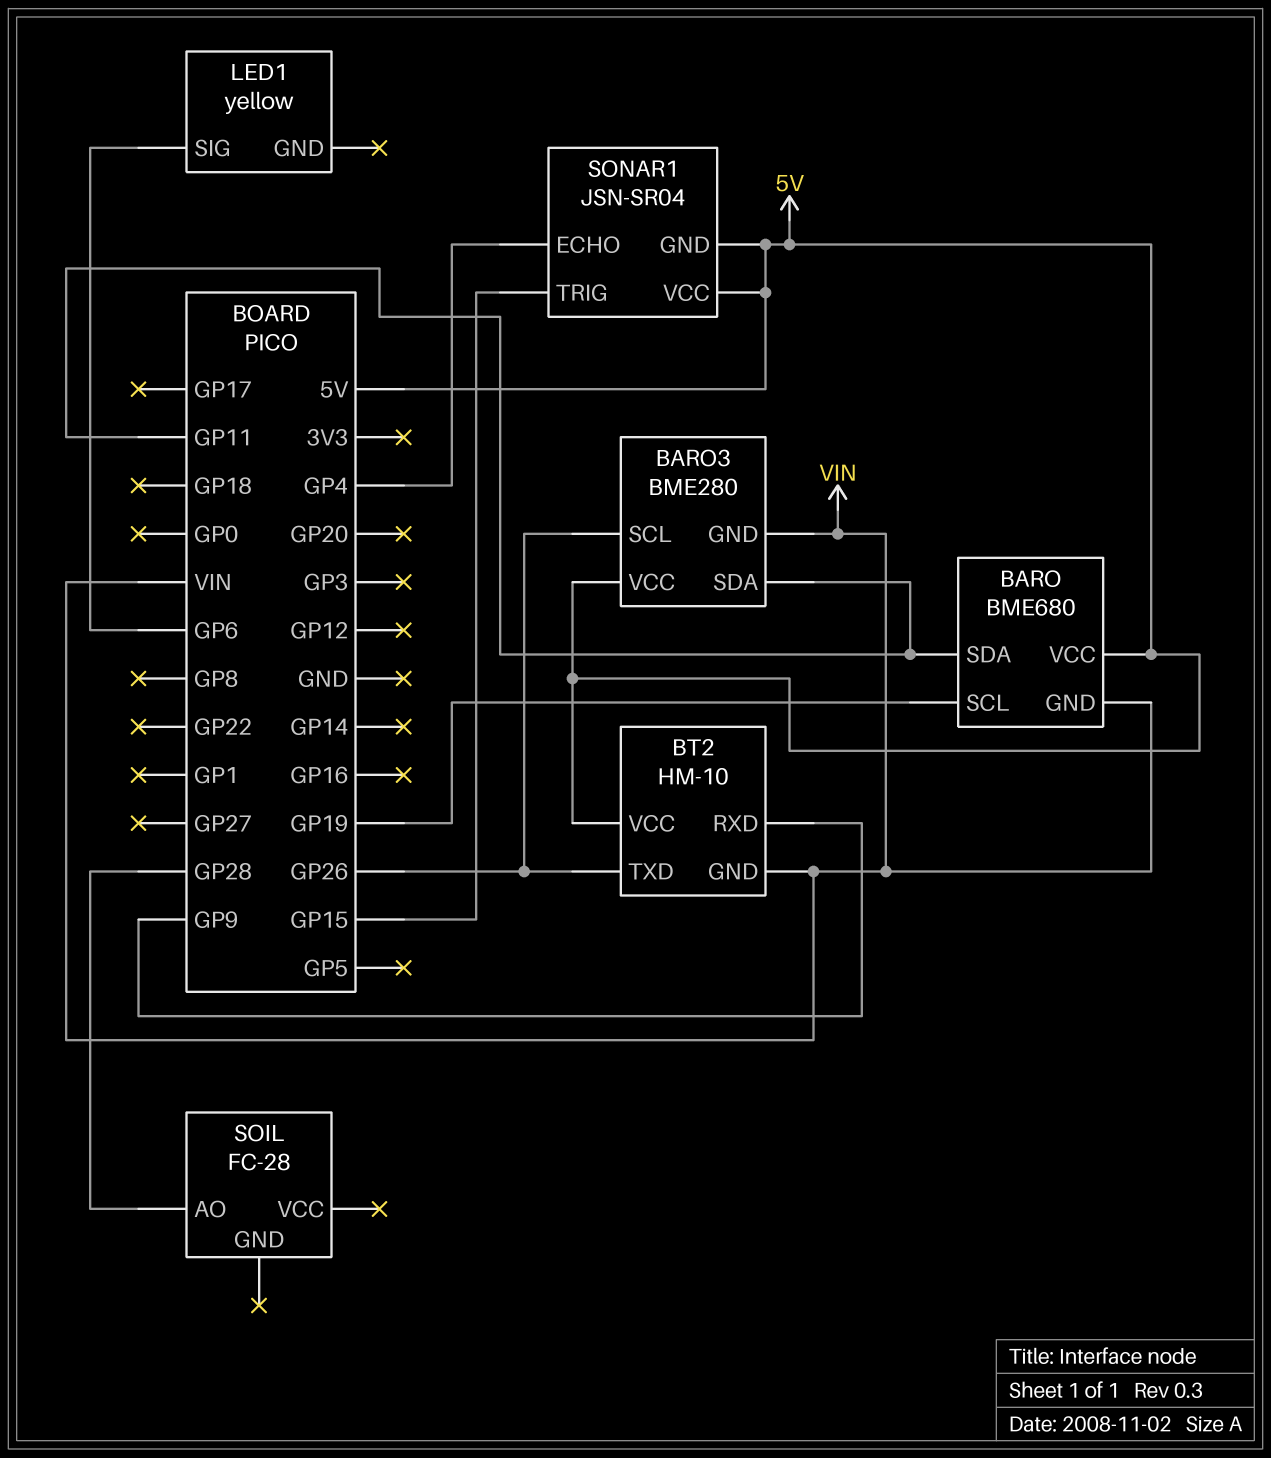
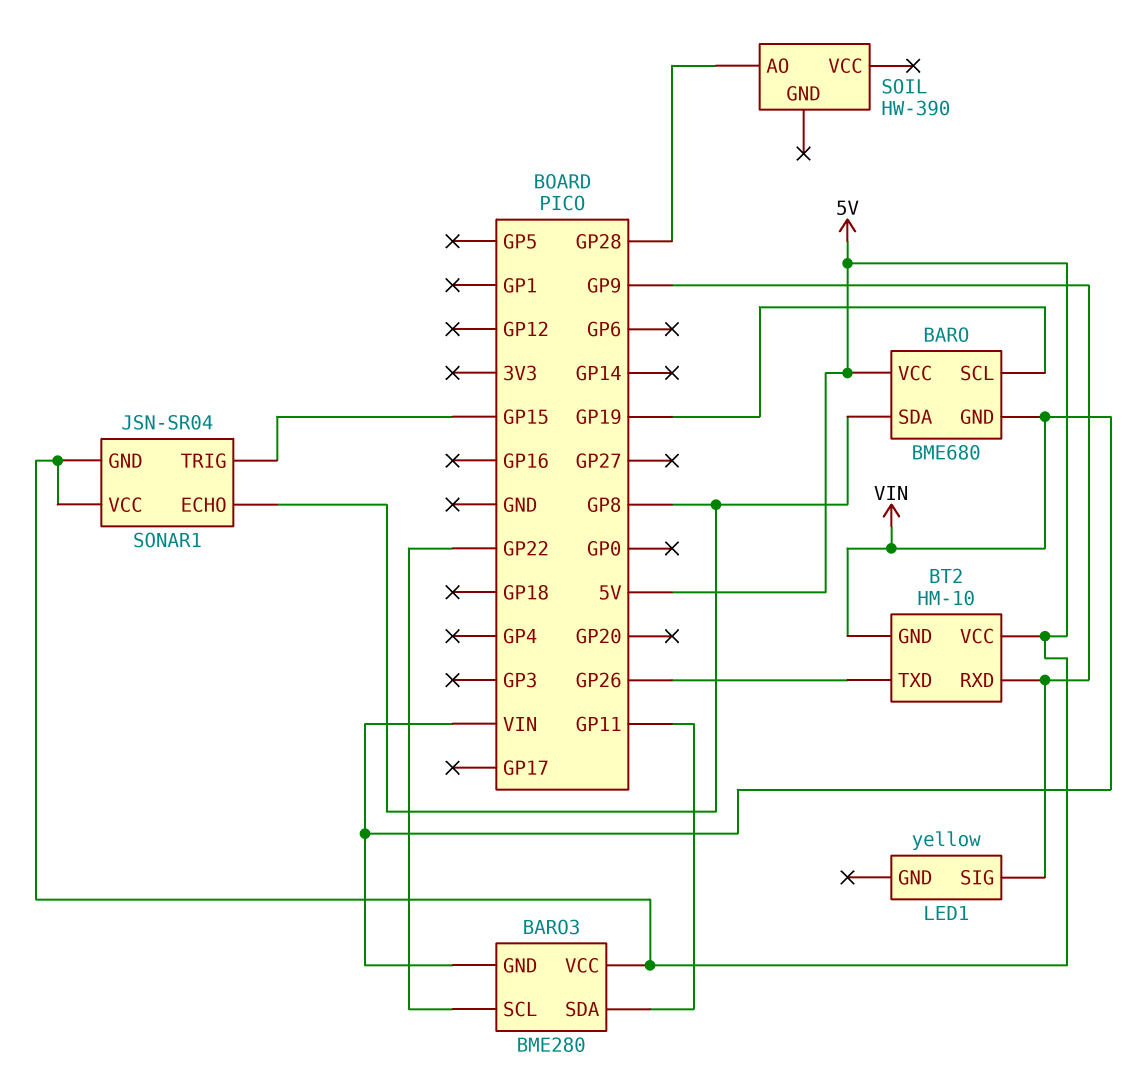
BARO pin SDA: GP11 -> GP8
BARO3 pin SCL: GP26 -> GP22
LED1 pin SIG: GP6 -> GP9
SOIL: FC-28 -> HW-390
SONAR1 pin ECHO: GP4 -> GP8

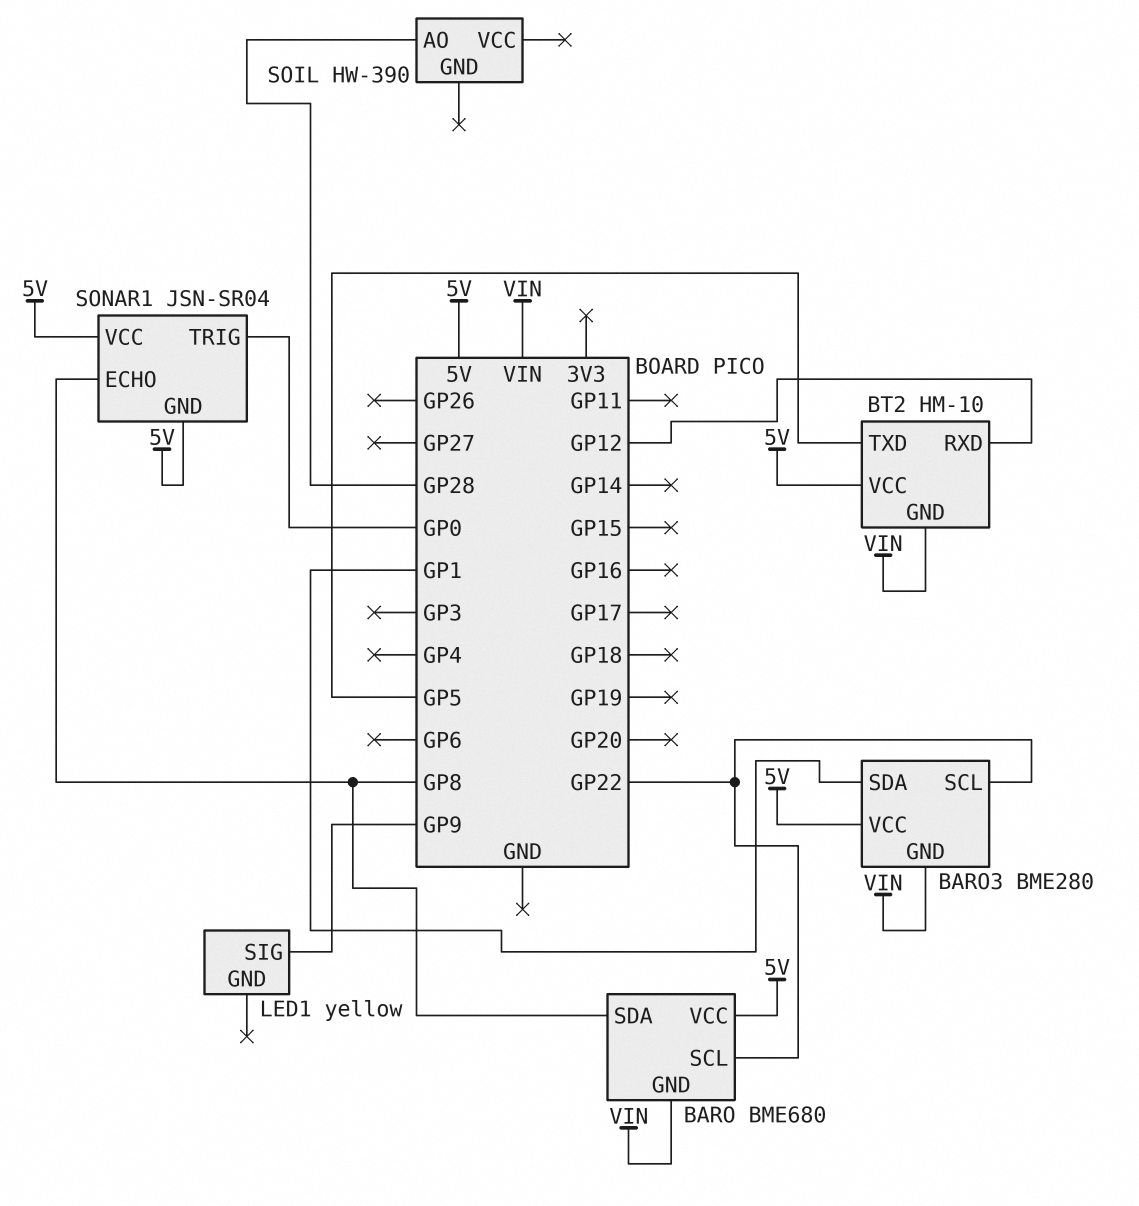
BARO pin SCL: GP19 -> GP22
BARO3 pin SDA: GP11 -> GP1
BT2 pin RXD: GP9 -> GP12
BT2 pin TXD: GP26 -> GP5
SONAR1 pin TRIG: GP15 -> GP0

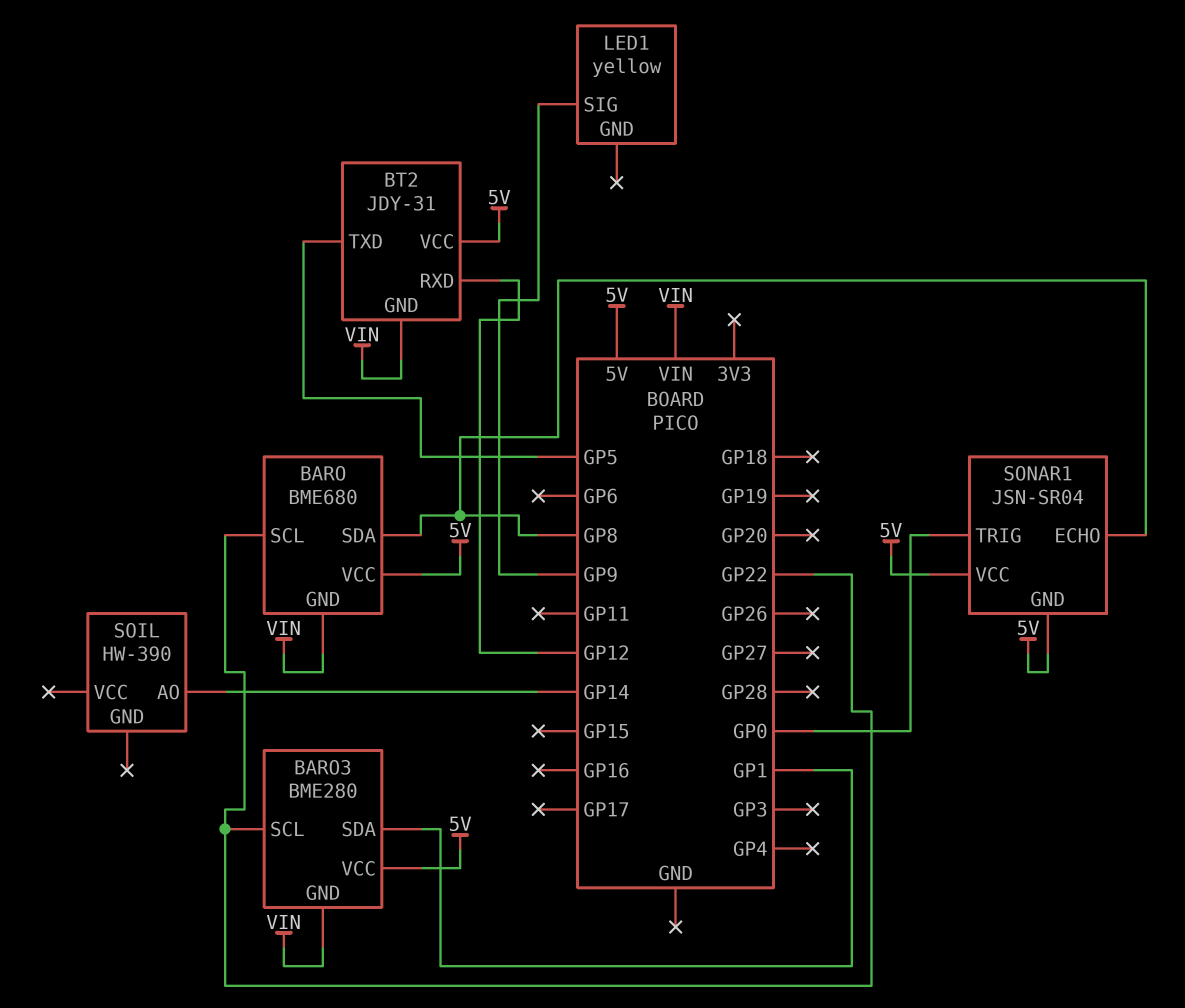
BT2: HM-10 -> JDY-31
SOIL pin AO: GP28 -> GP14

